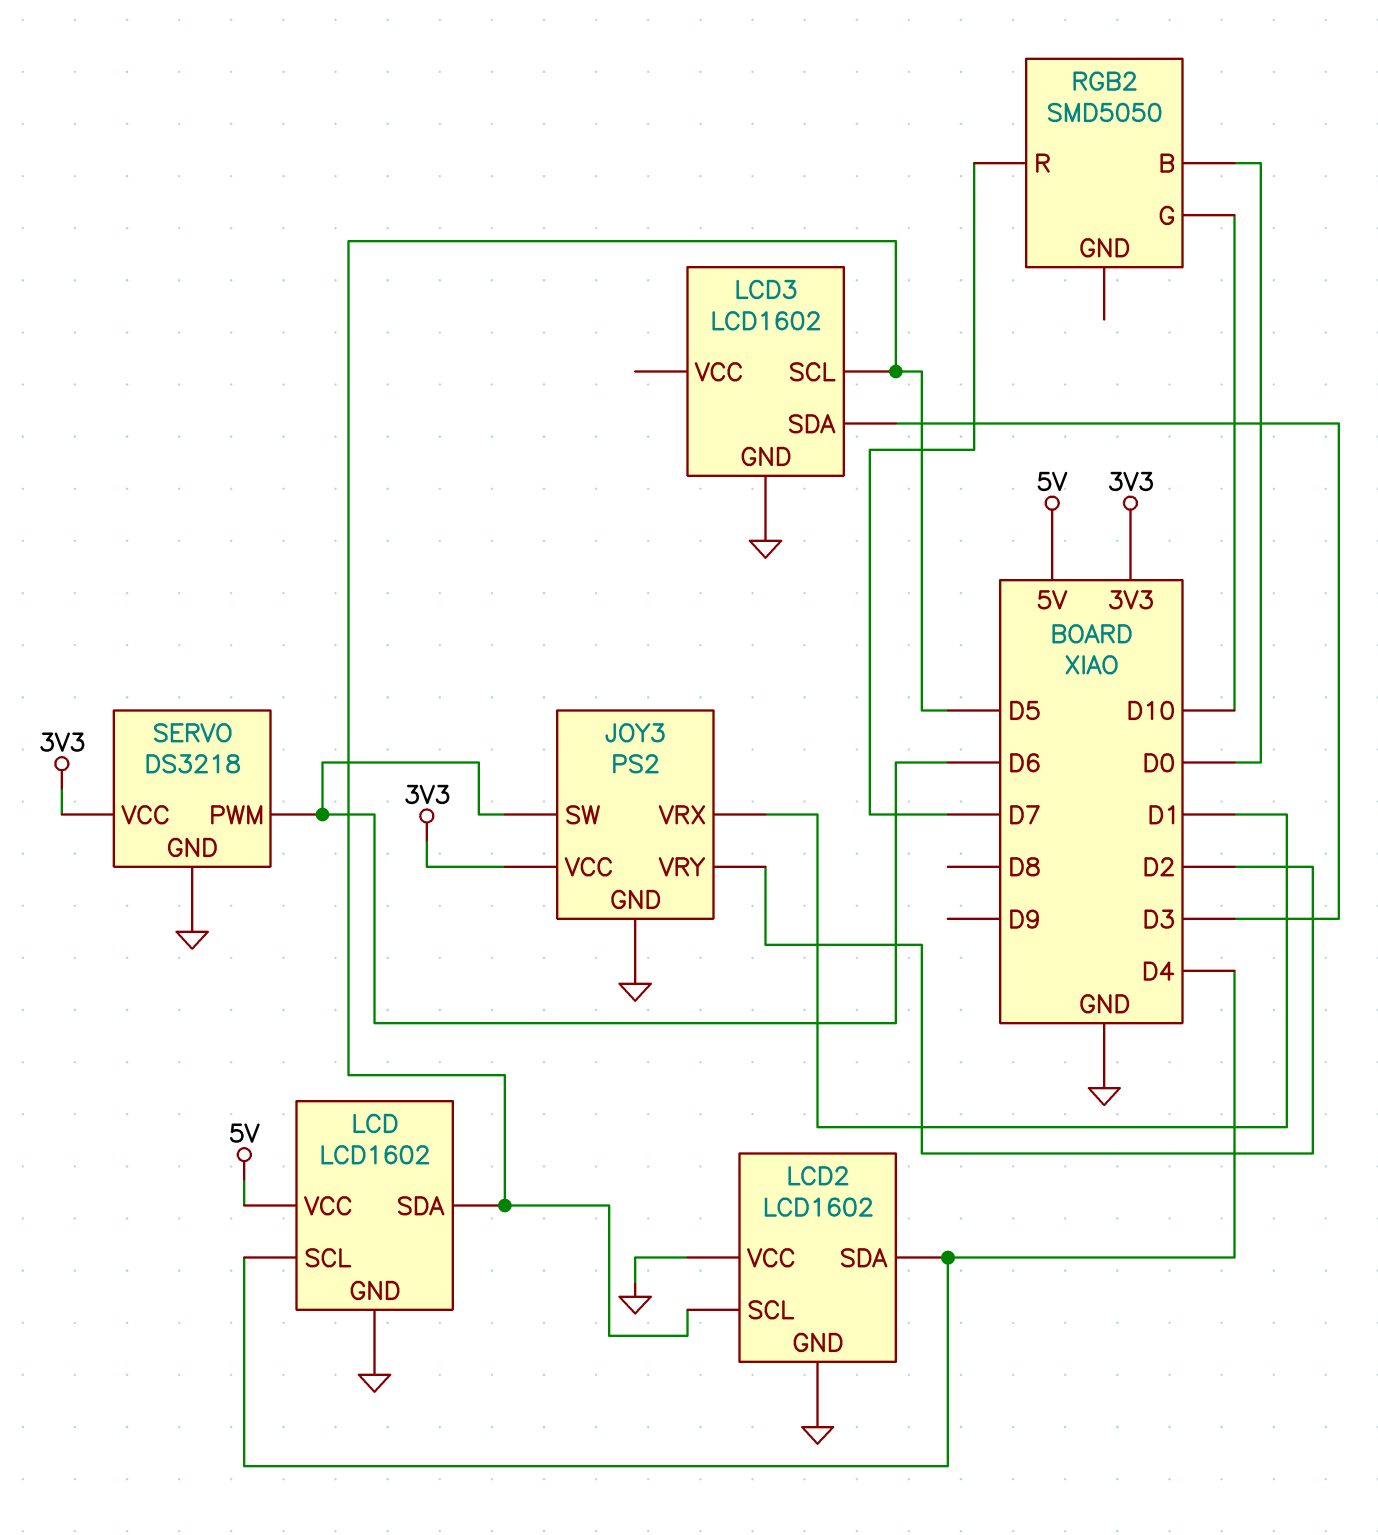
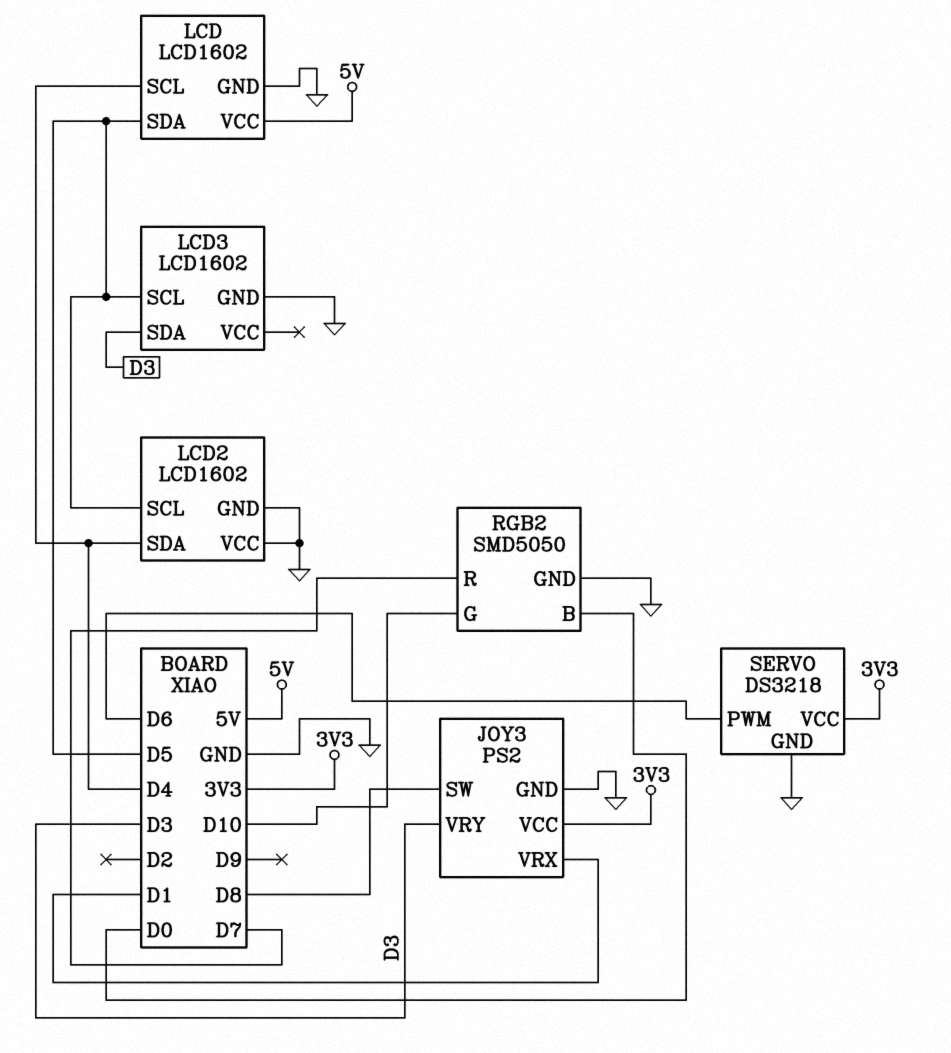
JOY3 pin SW: D6 -> D8
JOY3 pin VRY: D2 -> D3
RGB2 pin GND: none -> GND

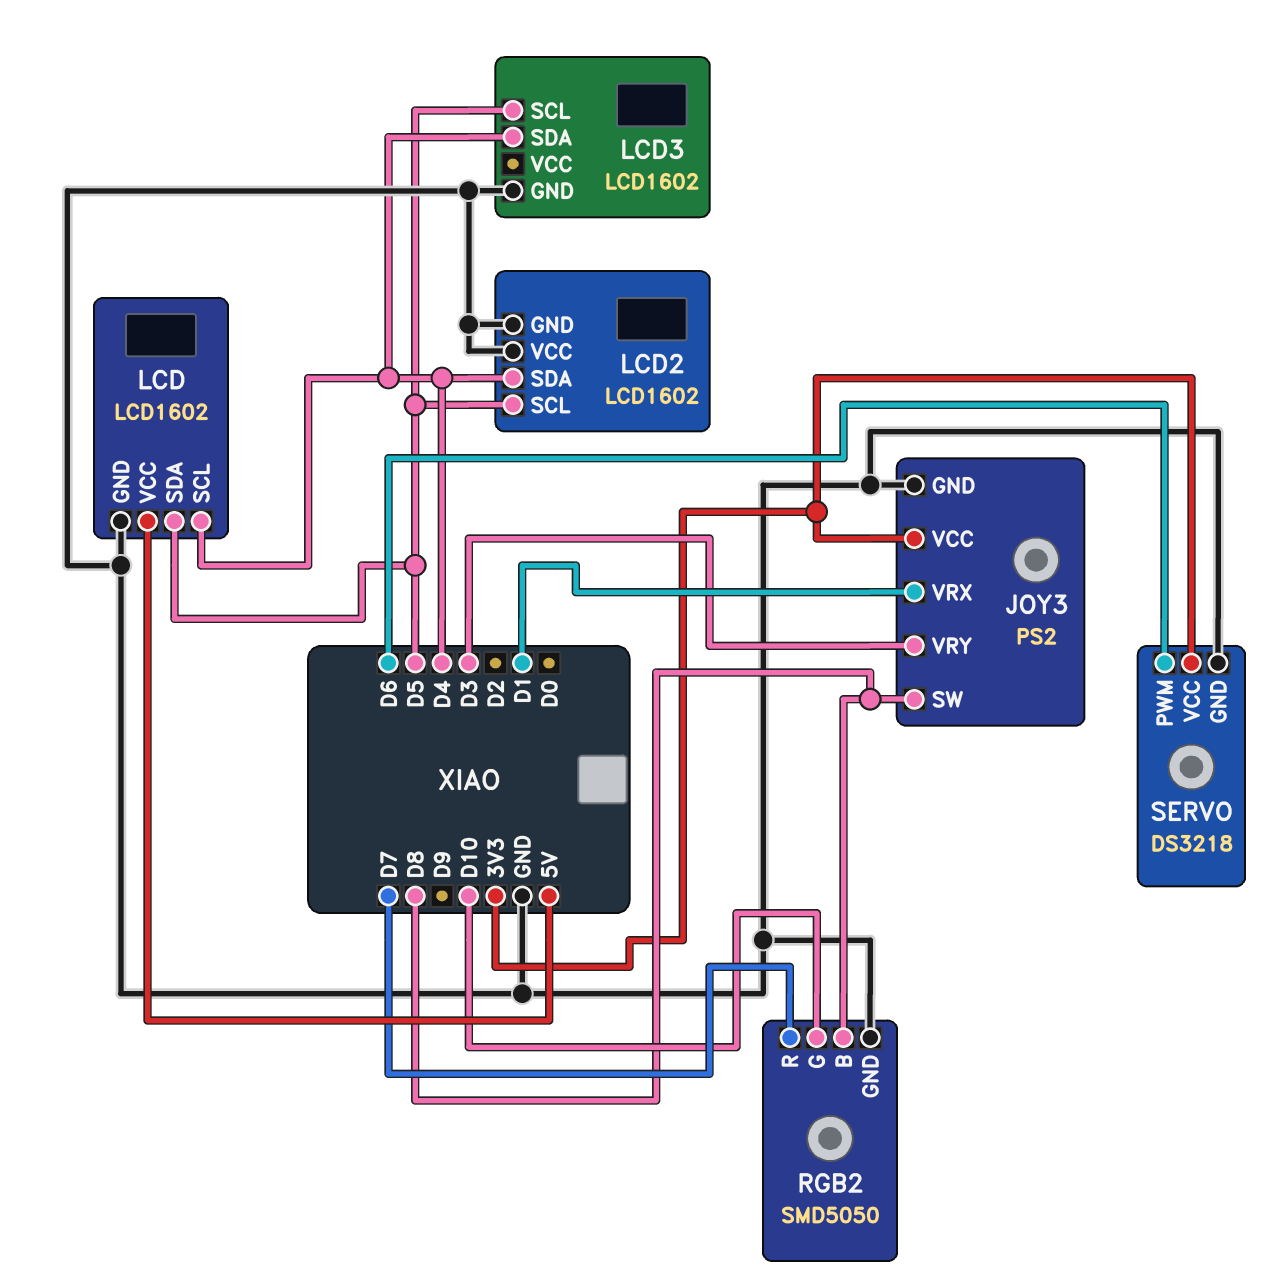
LCD3 pin SDA: D3 -> D4
RGB2 pin B: D0 -> D8

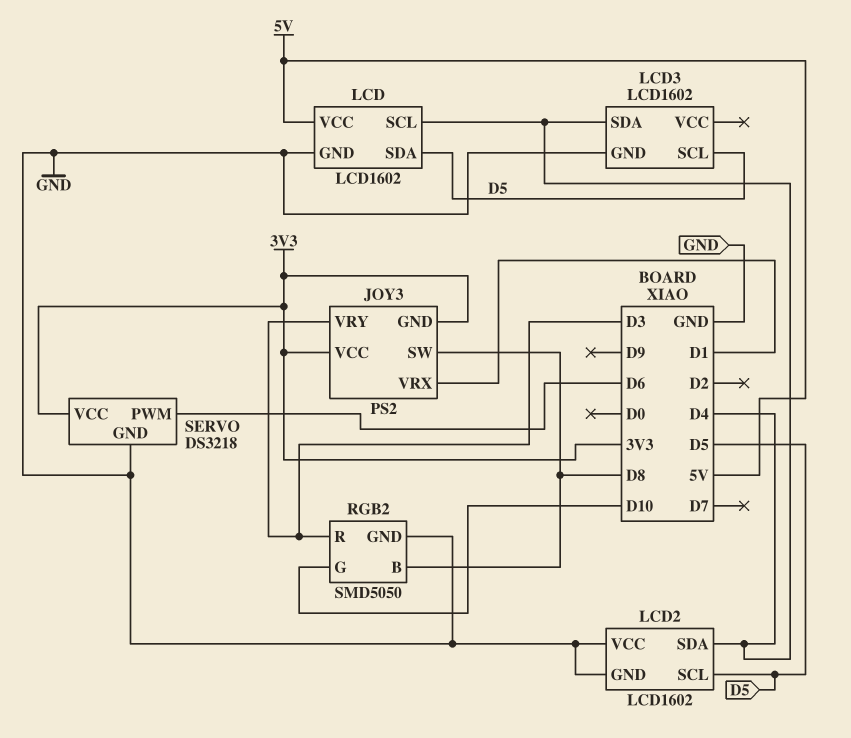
JOY3 pin GND: GND -> 3V3
RGB2 pin R: D7 -> D3

